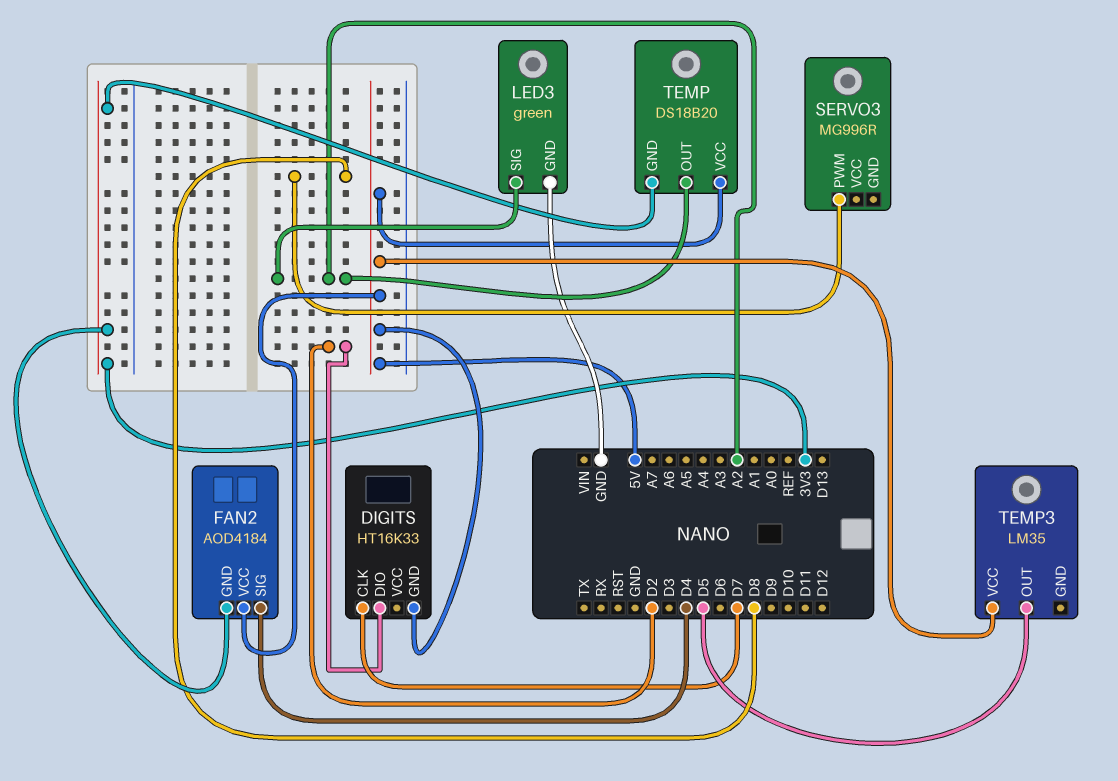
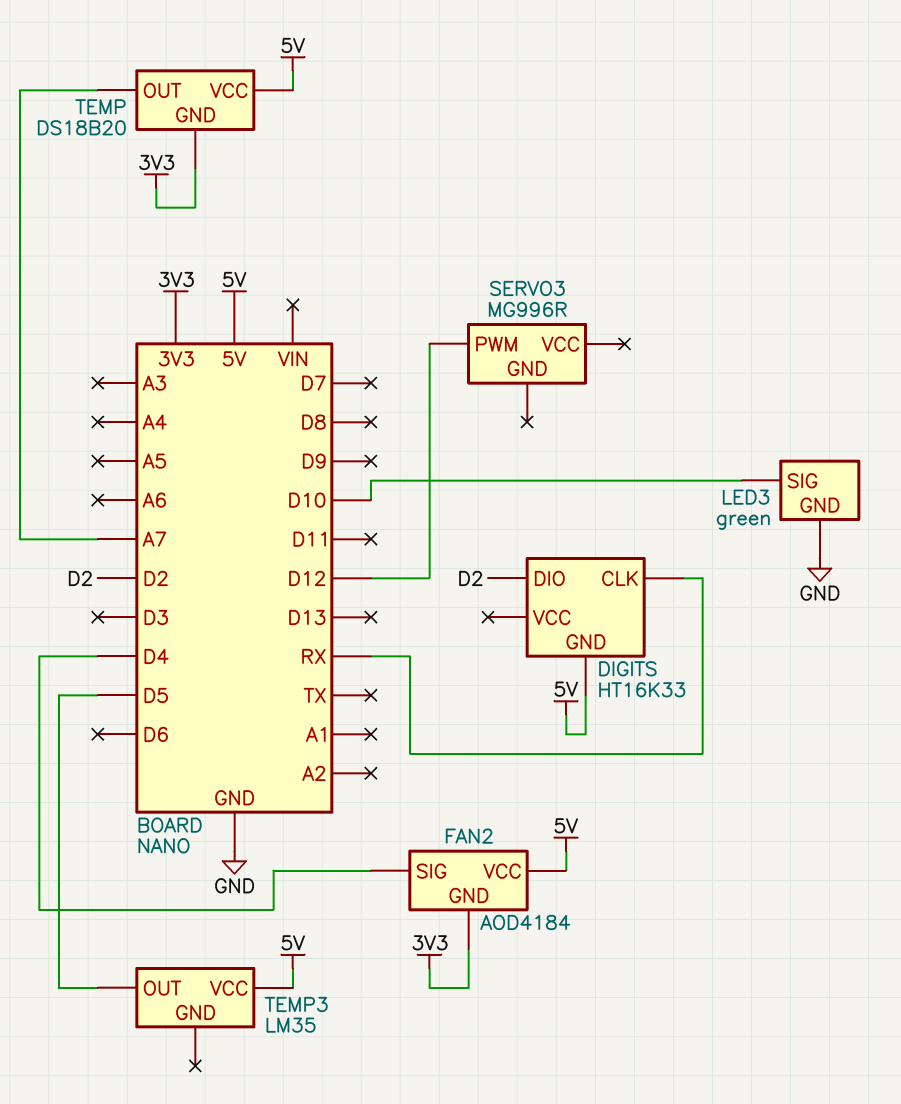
DIGITS pin CLK: D7 -> RX
LED3 pin SIG: A2 -> D10
SERVO3 pin PWM: D8 -> D12
TEMP pin OUT: A2 -> A7

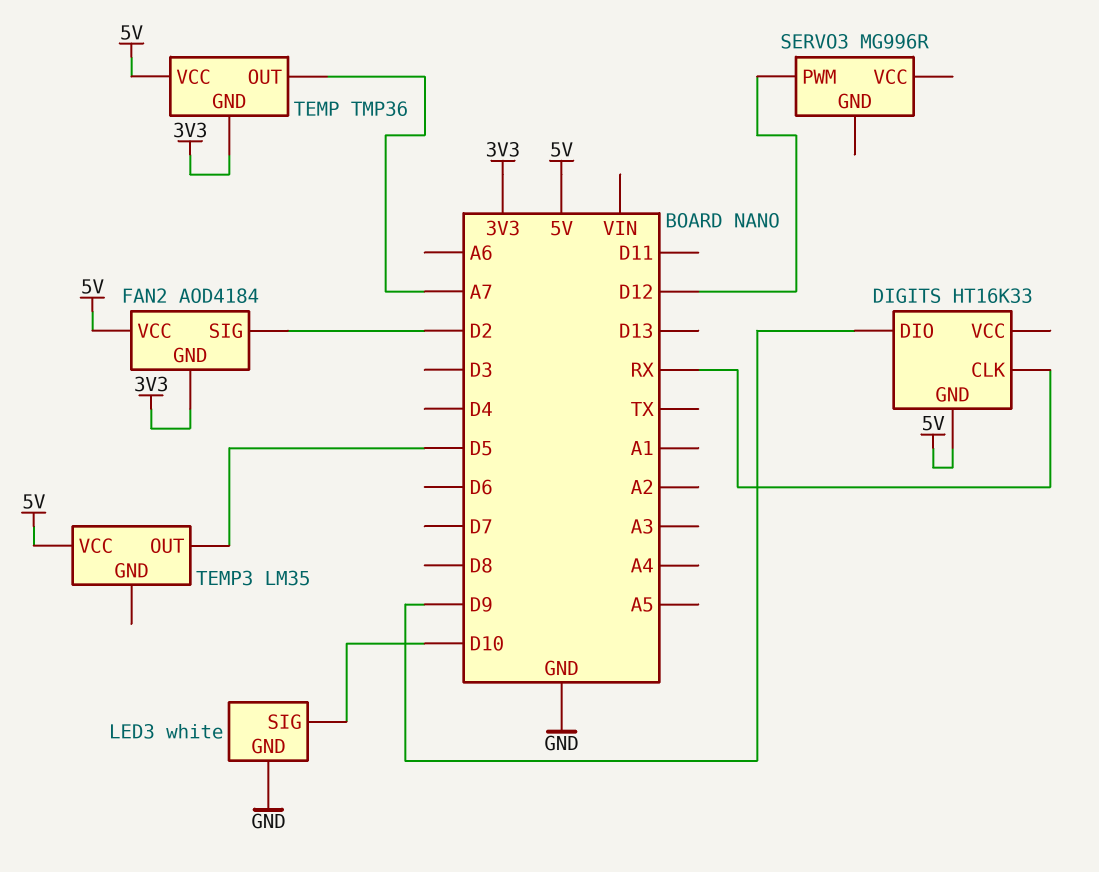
DIGITS pin DIO: D2 -> D9
FAN2 pin SIG: D4 -> D2
LED3: green -> white
TEMP: DS18B20 -> TMP36

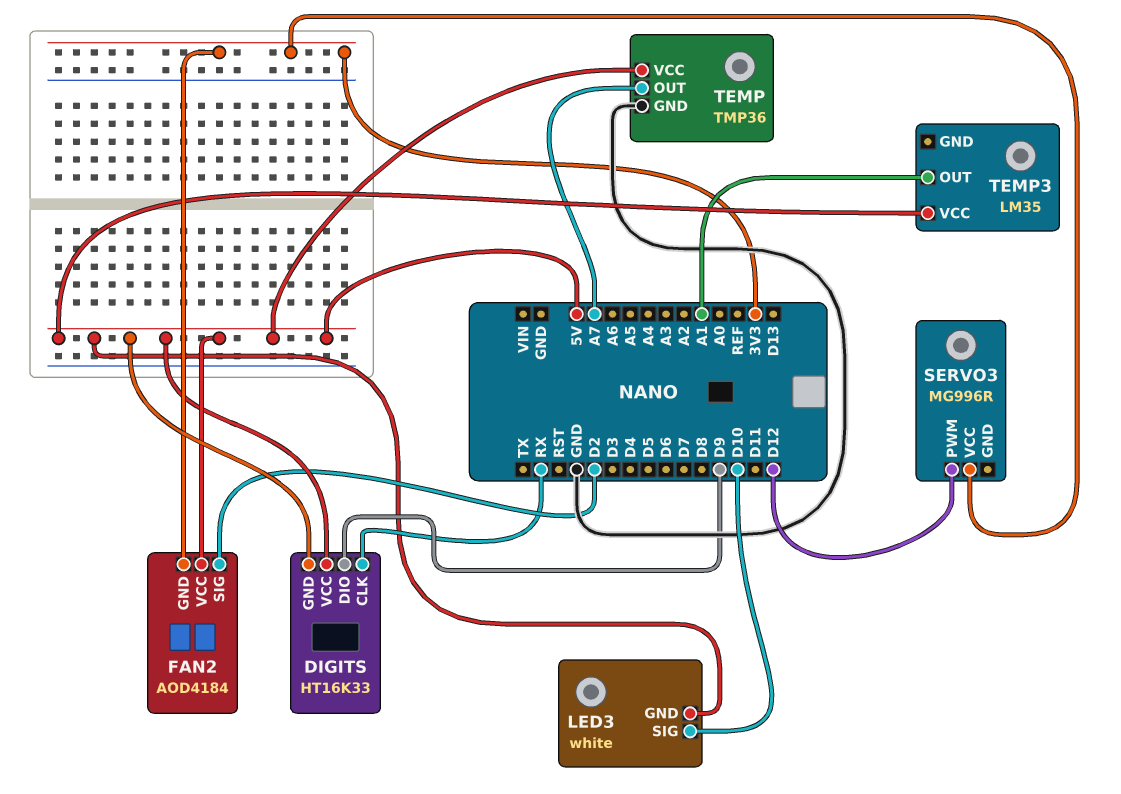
DIGITS pin VCC: none -> 5V
LED3 pin GND: GND -> 5V
SERVO3 pin VCC: none -> 3V3
TEMP pin GND: 3V3 -> GND
TEMP3 pin OUT: D5 -> A1

